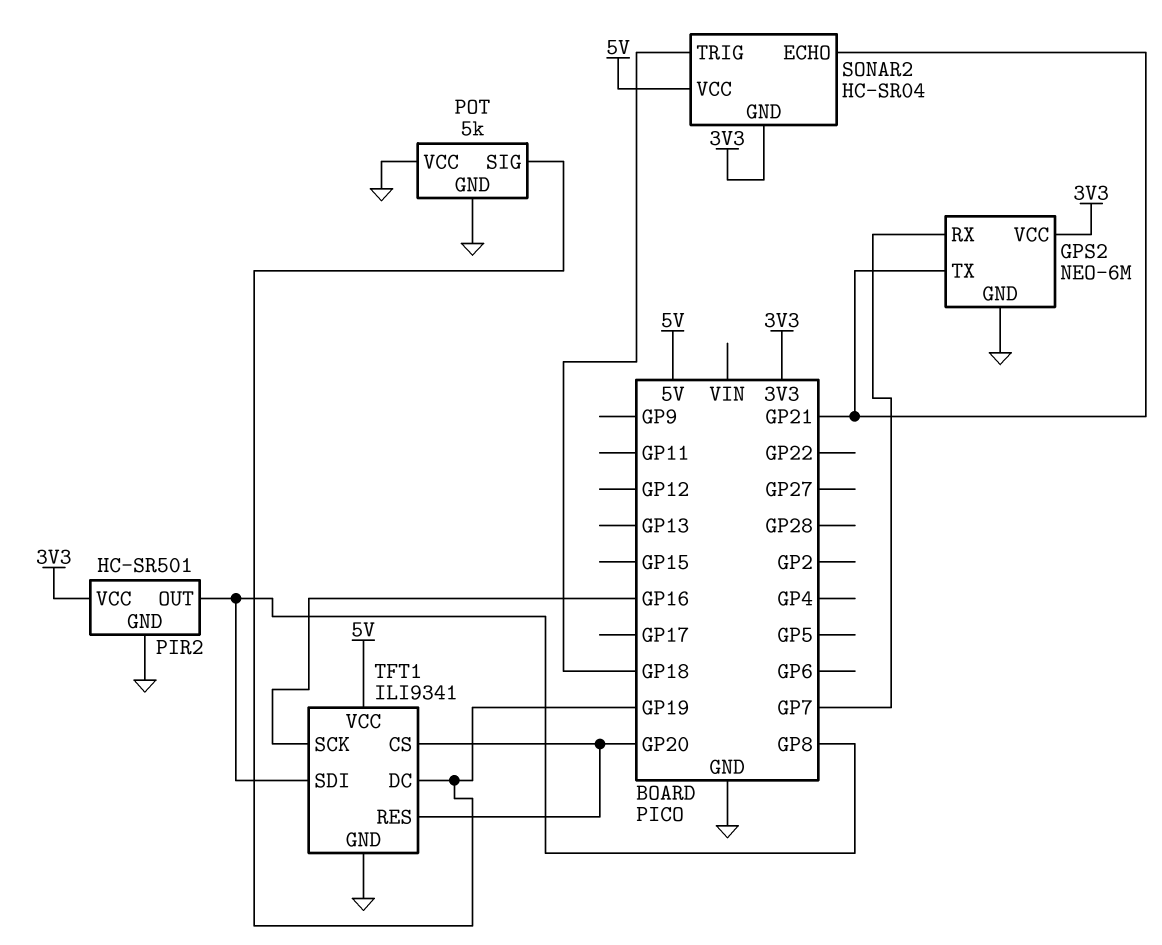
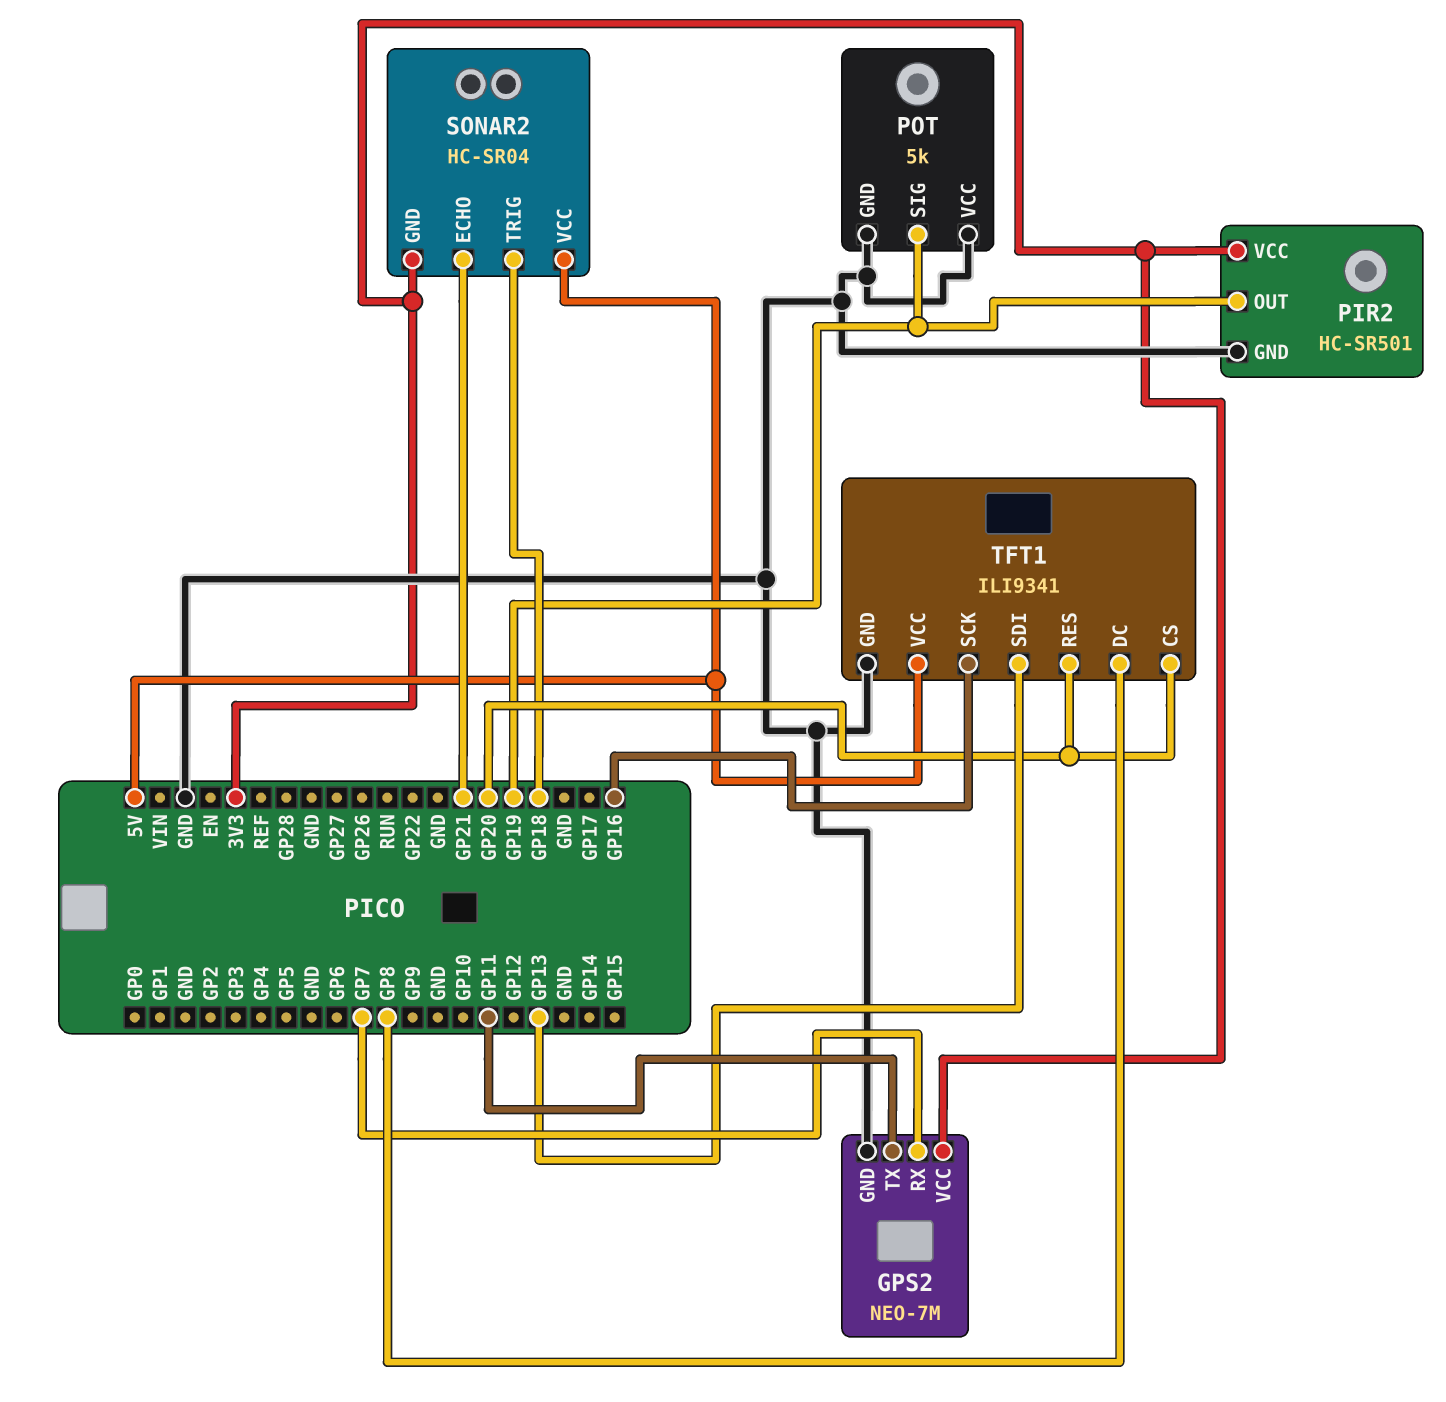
GPS2: NEO-6M -> NEO-7M
GPS2 pin TX: GP21 -> GP11
PIR2 pin OUT: GP8 -> GP19
TFT1 pin DC: GP19 -> GP8
TFT1 pin SDI: GP8 -> GP13

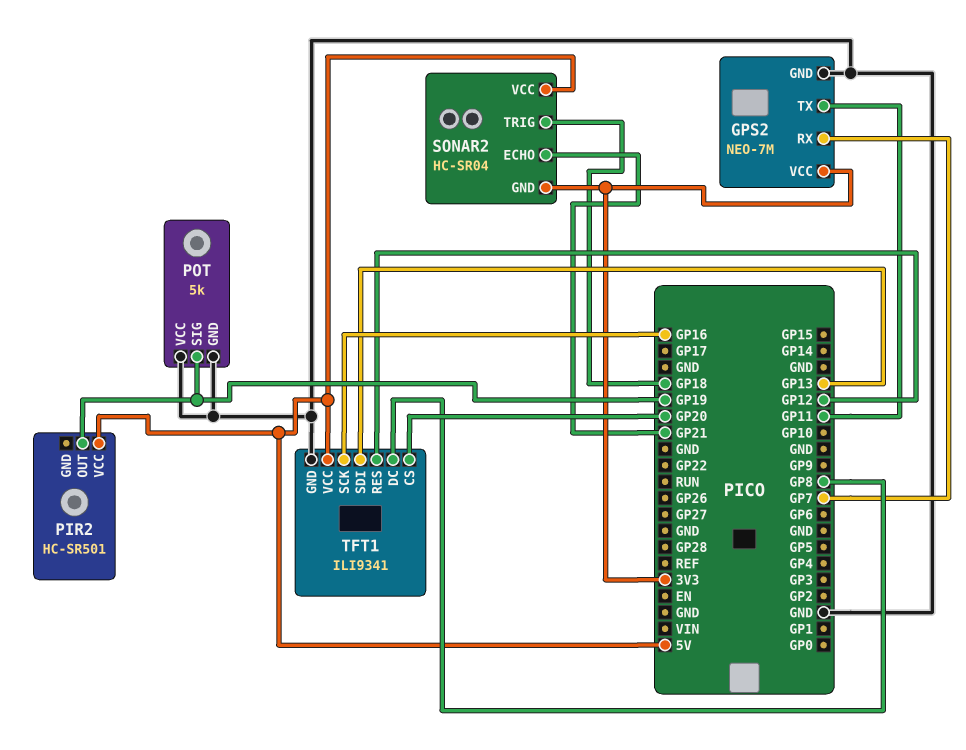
PIR2 pin GND: GND -> none
PIR2 pin VCC: 3V3 -> 5V
TFT1 pin RES: GP20 -> GP12

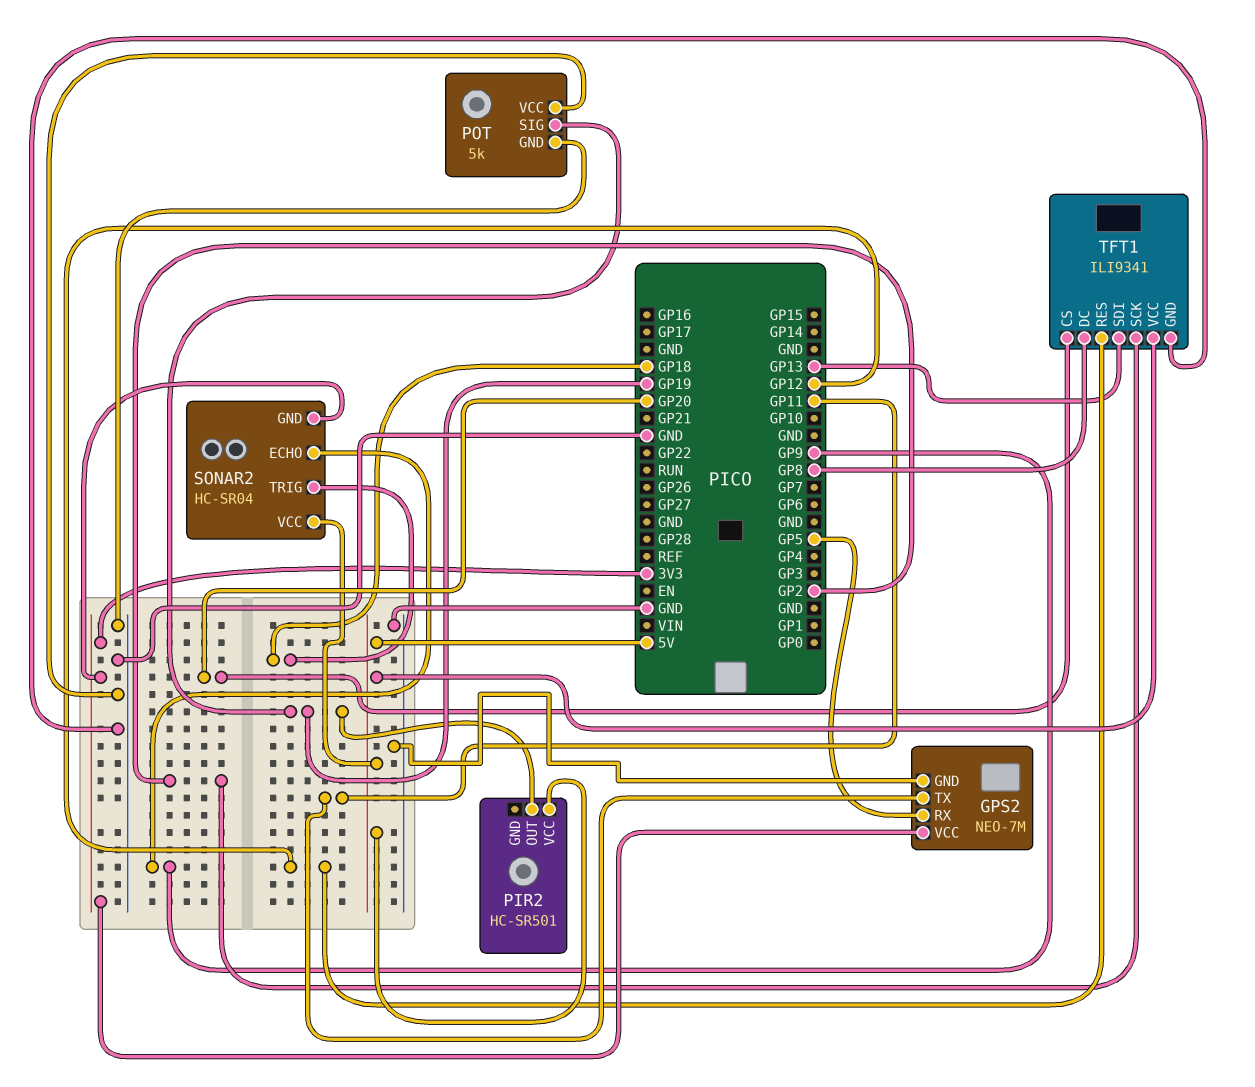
GPS2 pin RX: GP7 -> GP5
SONAR2 pin ECHO: GP21 -> GP9
TFT1 pin SCK: GP16 -> GP2

